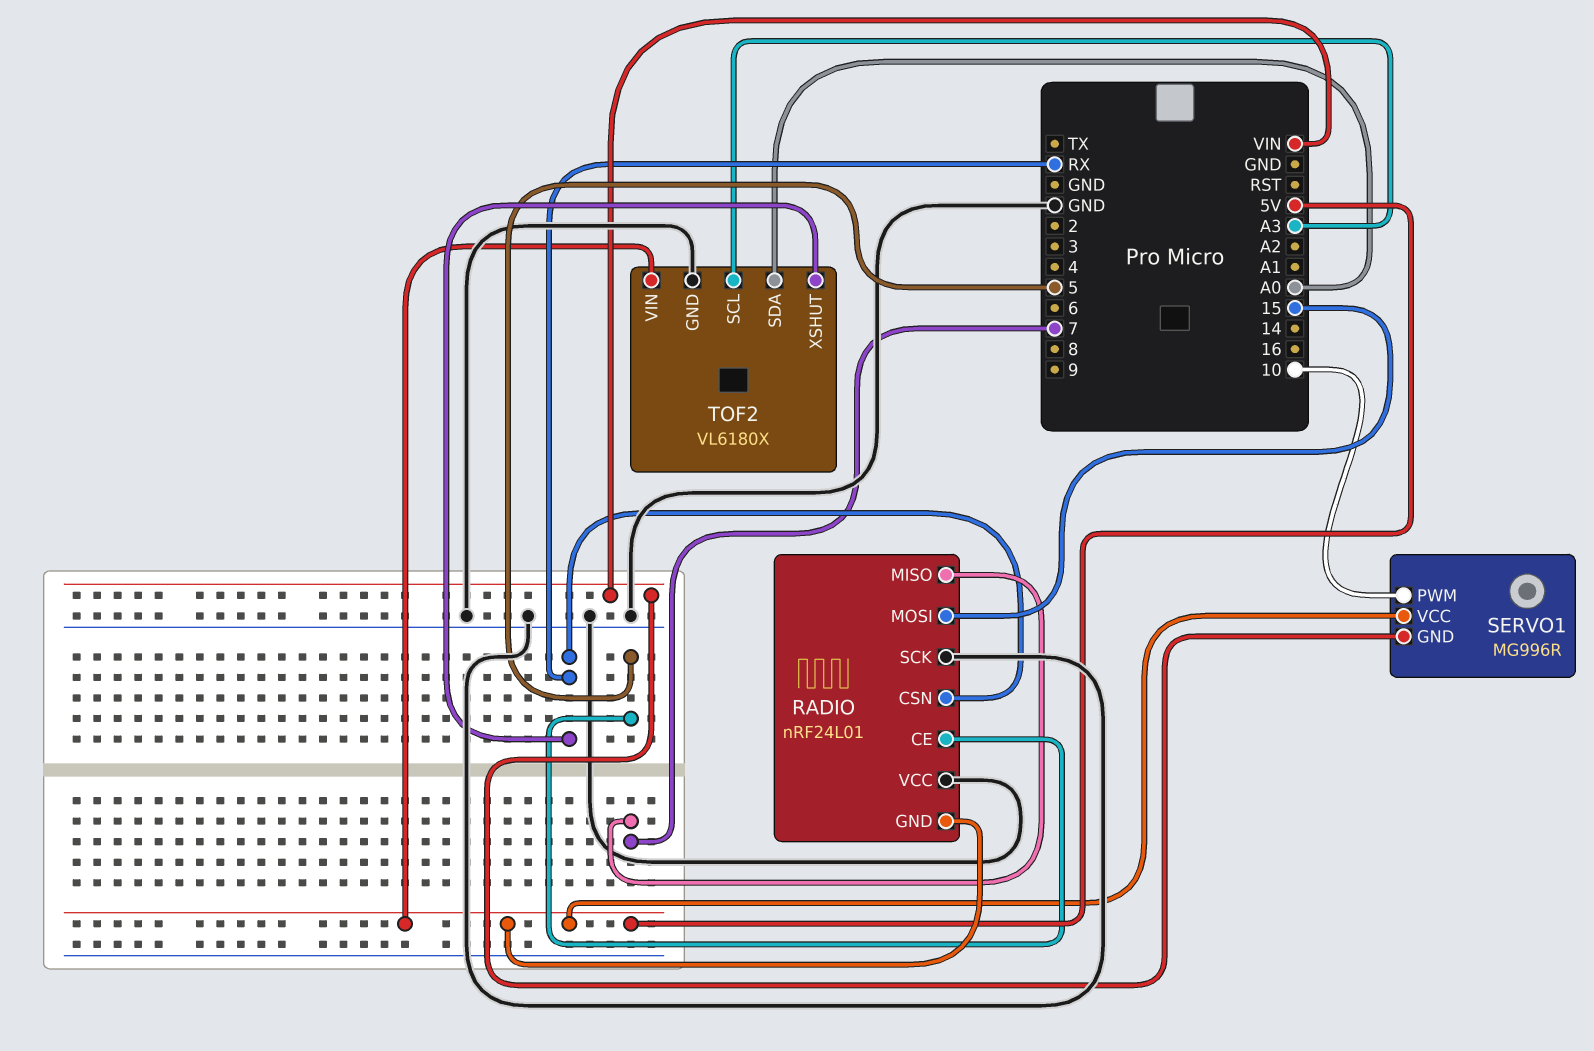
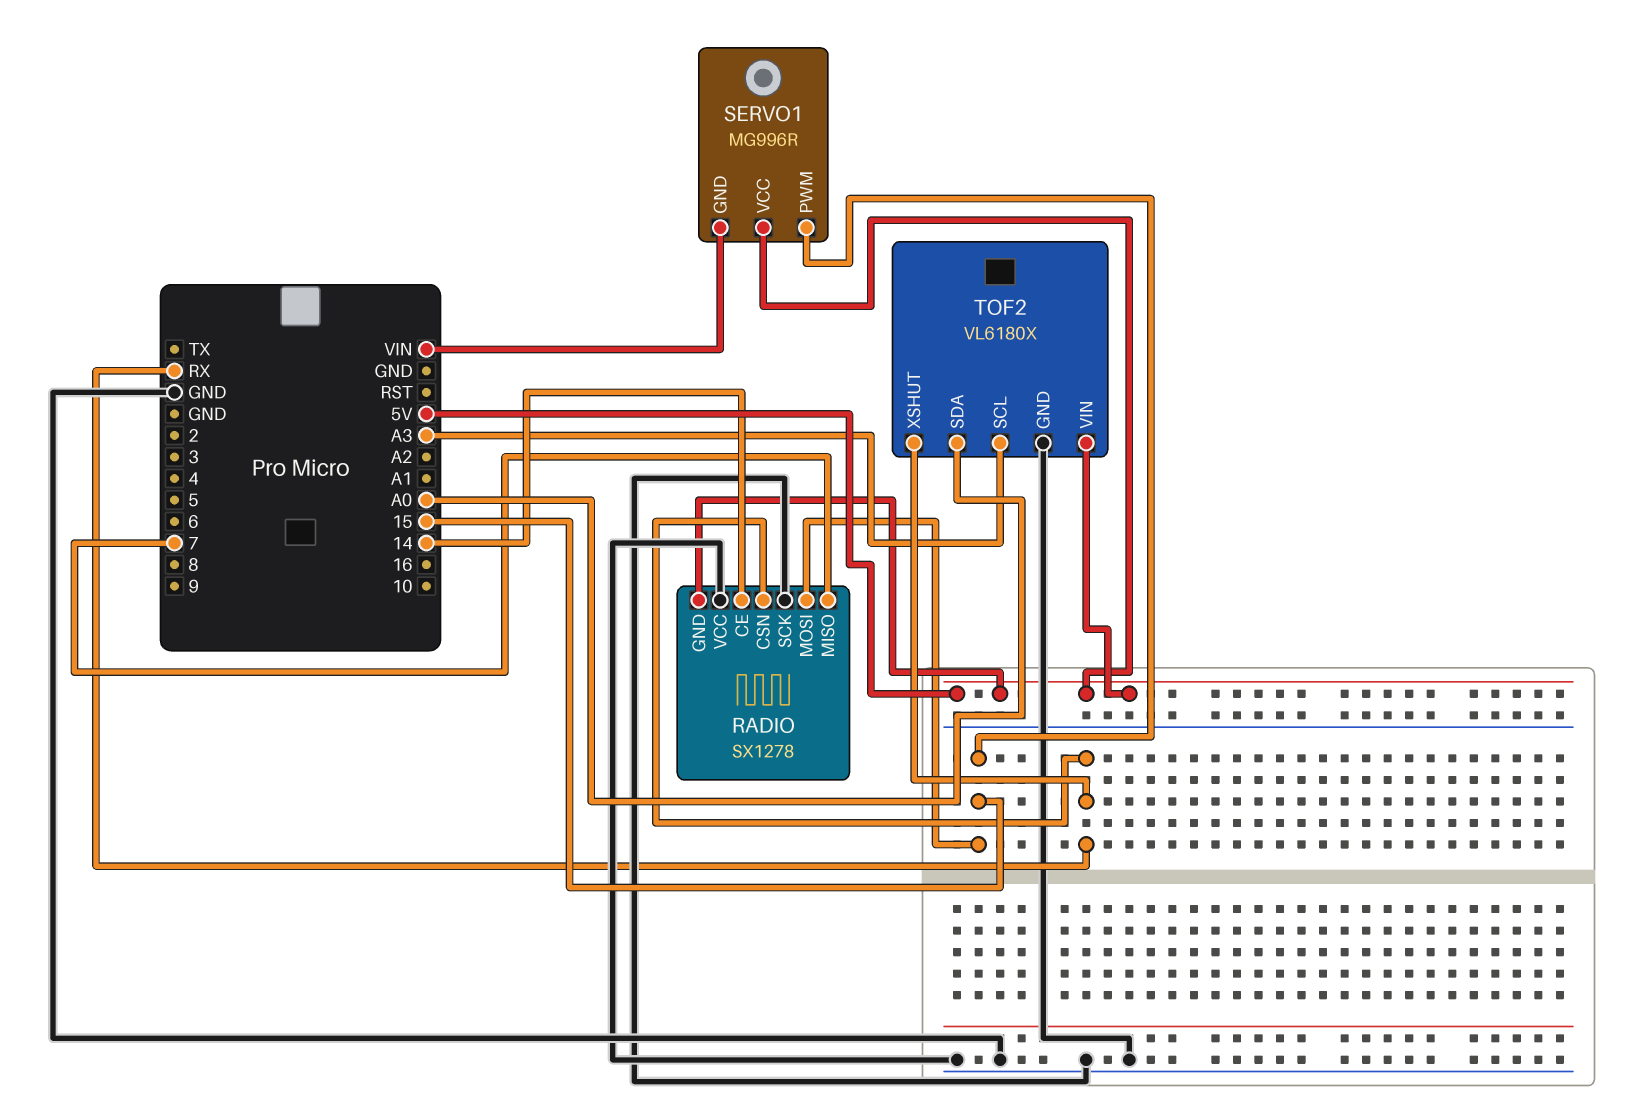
RADIO: nRF24L01 -> SX1278
RADIO pin CE: 5 -> 14
SERVO1 pin PWM: 10 -> 15

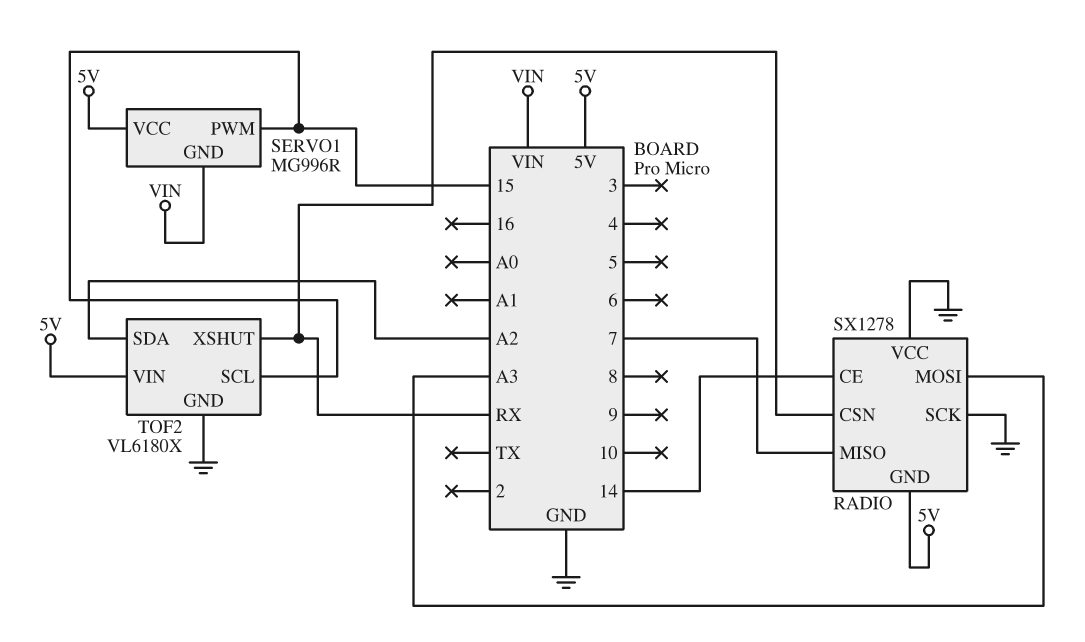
RADIO pin MOSI: 15 -> A3
TOF2 pin SCL: A3 -> 15
TOF2 pin SDA: A0 -> A2

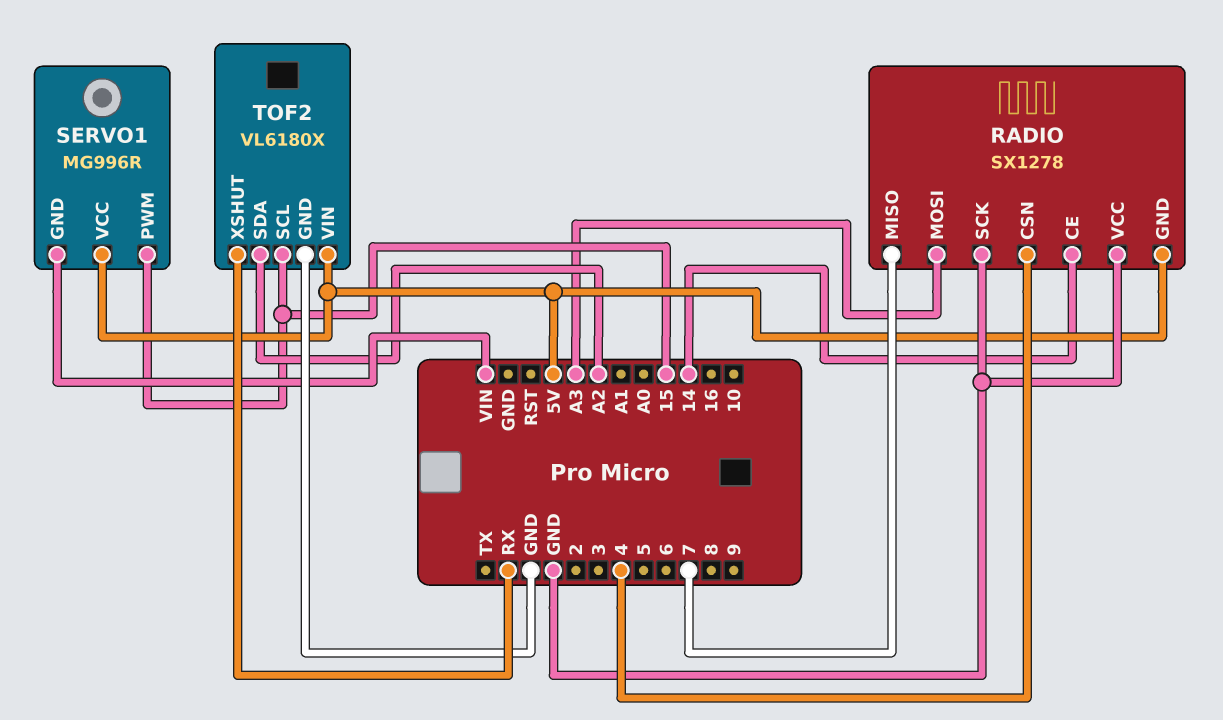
RADIO pin CSN: RX -> 4

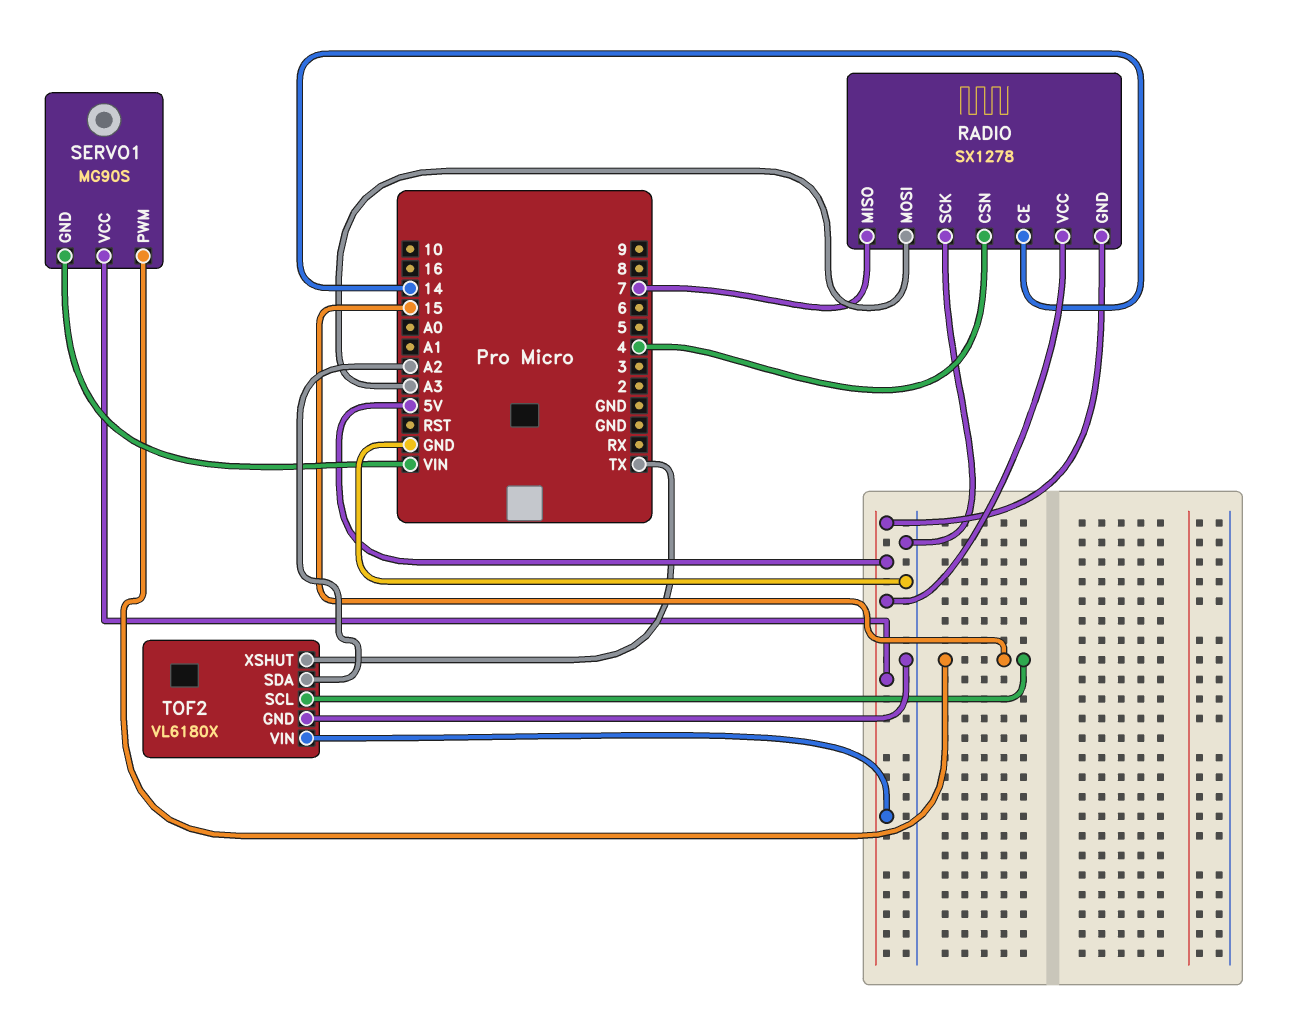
RADIO pin VCC: GND -> 5V
SERVO1: MG996R -> MG90S
TOF2 pin XSHUT: RX -> TX

